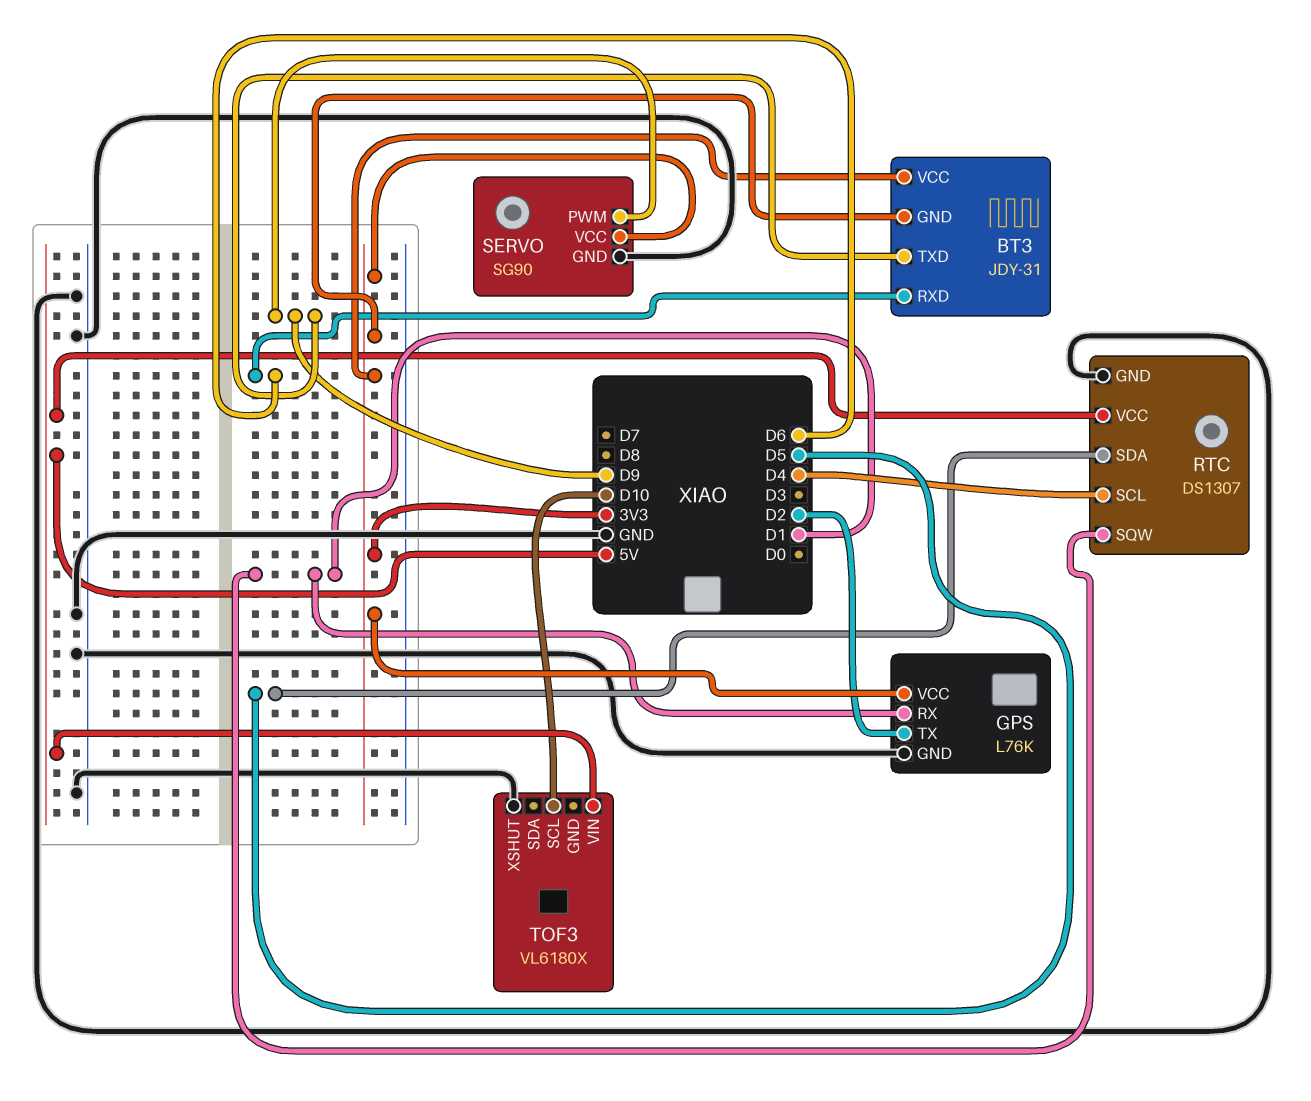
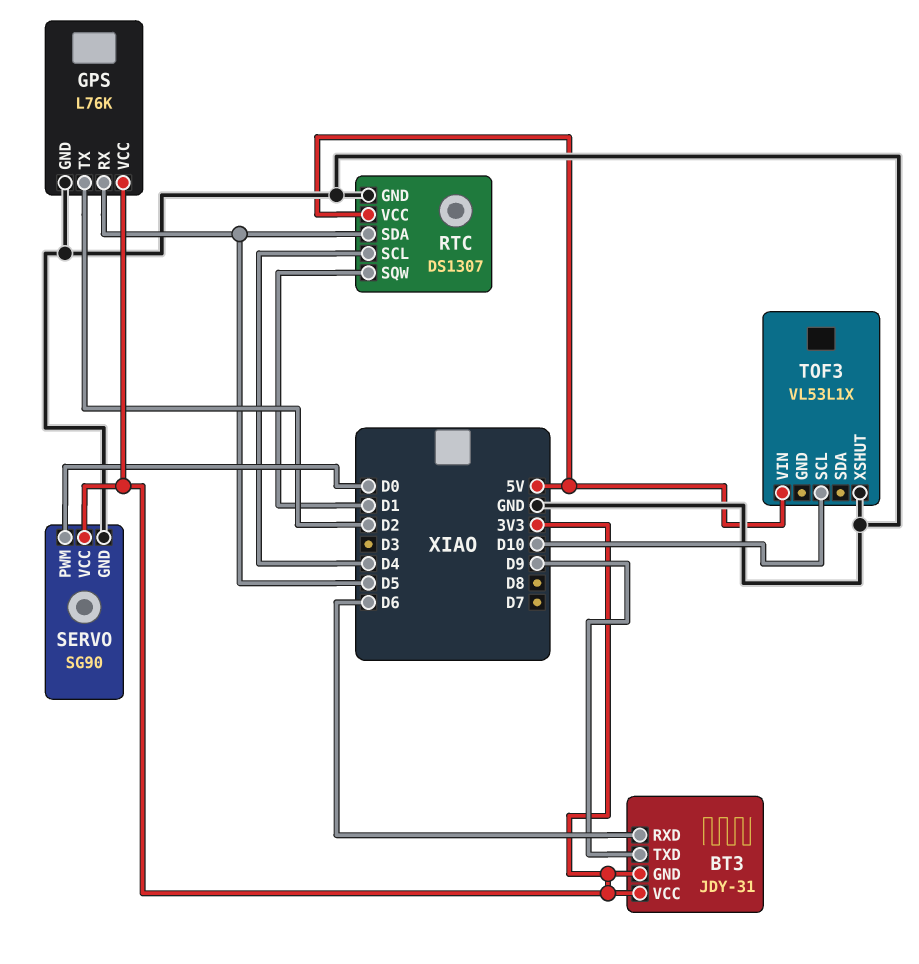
GPS pin RX: D1 -> D5
SERVO pin PWM: D9 -> D0
TOF3: VL6180X -> VL53L1X

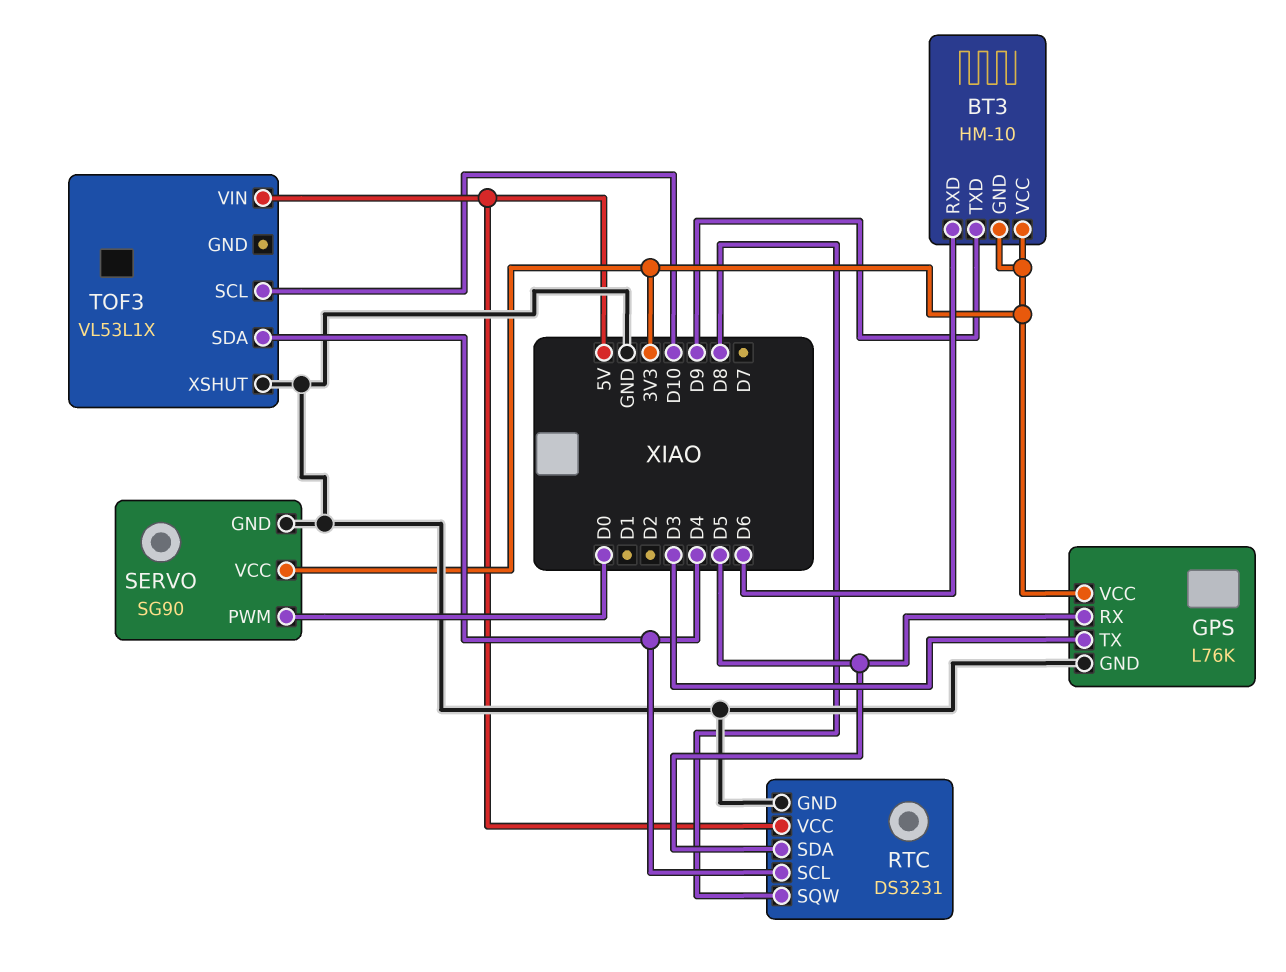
BT3: JDY-31 -> HM-10
GPS pin TX: D2 -> D3
RTC: DS1307 -> DS3231
RTC pin SQW: D1 -> D8
TOF3 pin SDA: none -> D4

